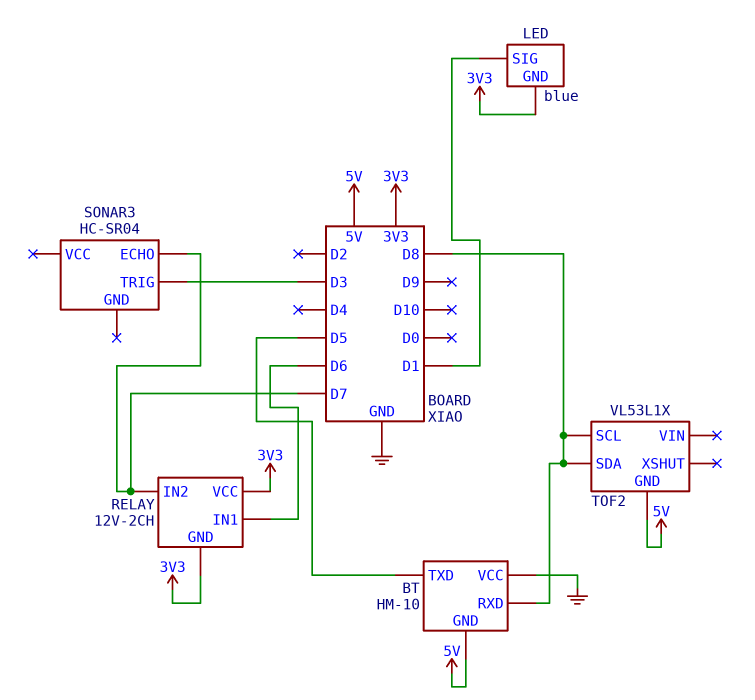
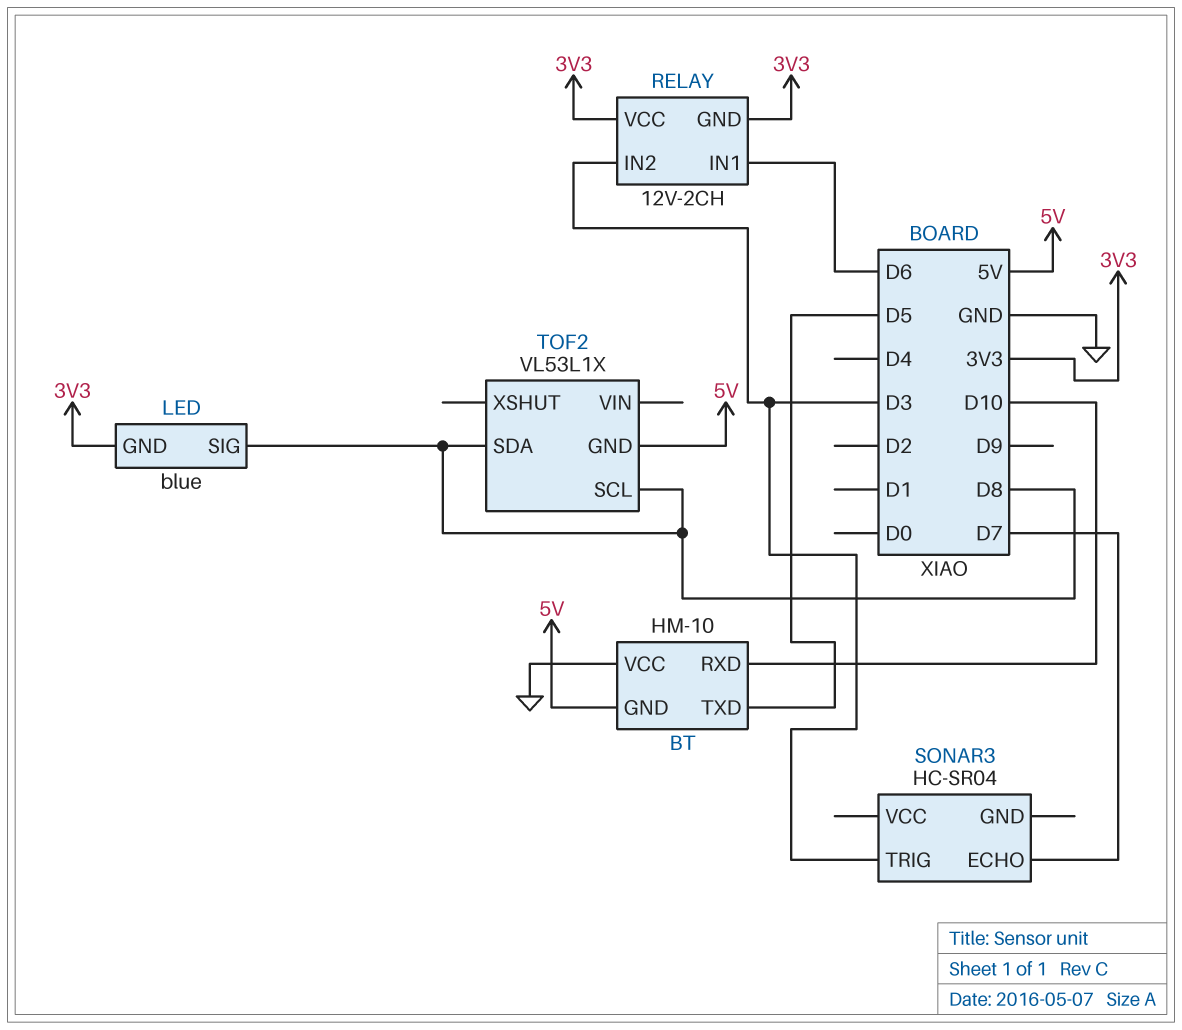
BT pin RXD: D8 -> D10
LED pin SIG: D1 -> D8
RELAY pin IN2: D7 -> D3

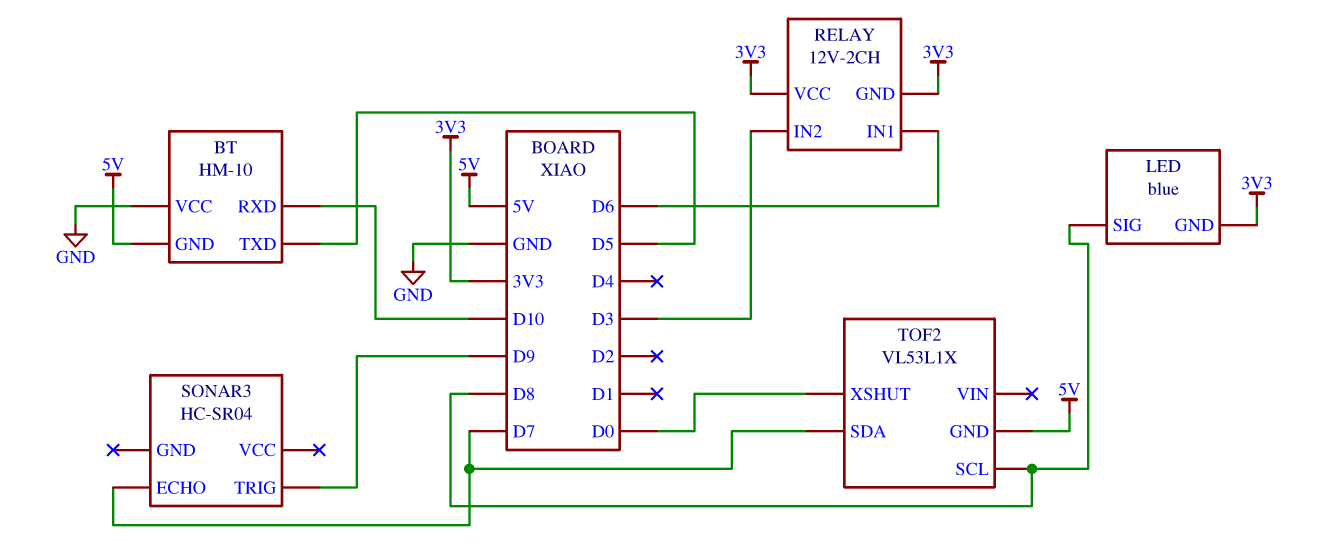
SONAR3 pin TRIG: D3 -> D9
TOF2 pin SDA: D8 -> D7
TOF2 pin XSHUT: none -> D0

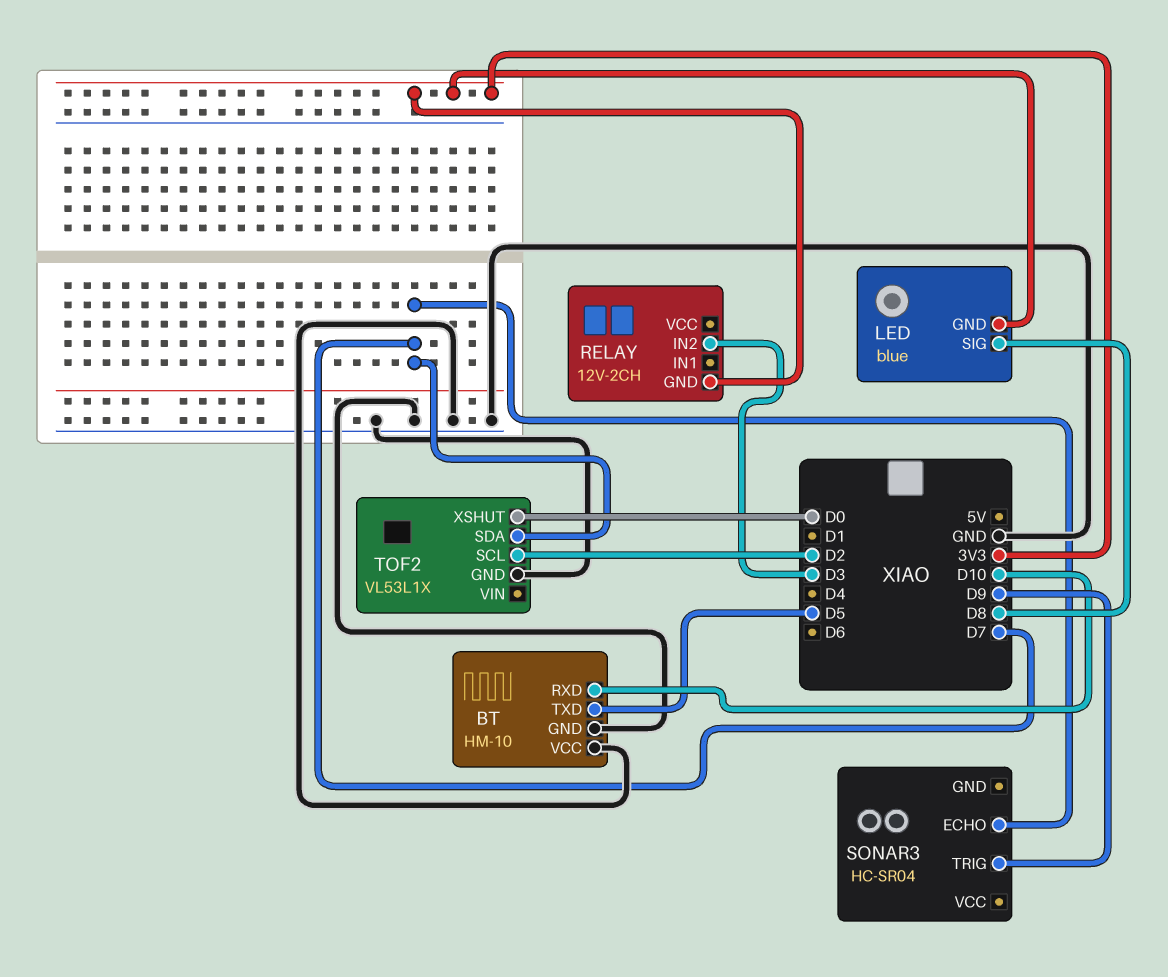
BT pin GND: 5V -> GND
RELAY pin IN1: D6 -> none
RELAY pin VCC: 3V3 -> none
TOF2 pin GND: 5V -> GND
TOF2 pin SCL: D8 -> D2

